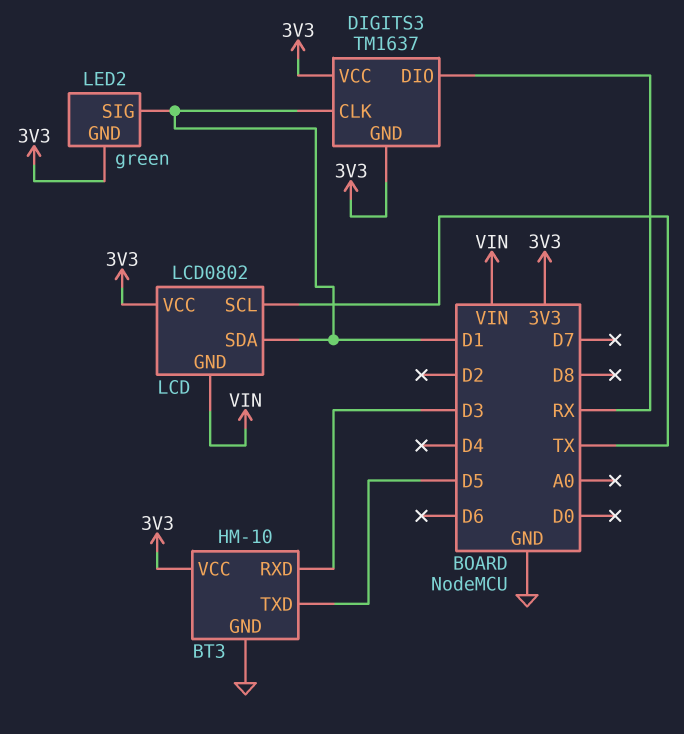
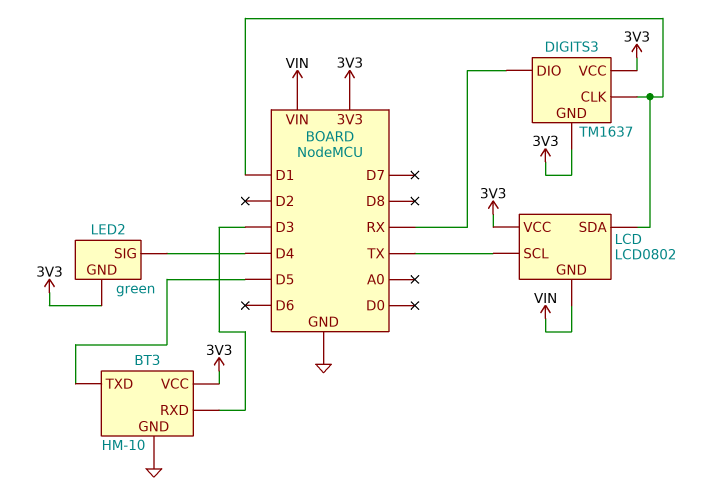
LED2 pin SIG: D1 -> D4

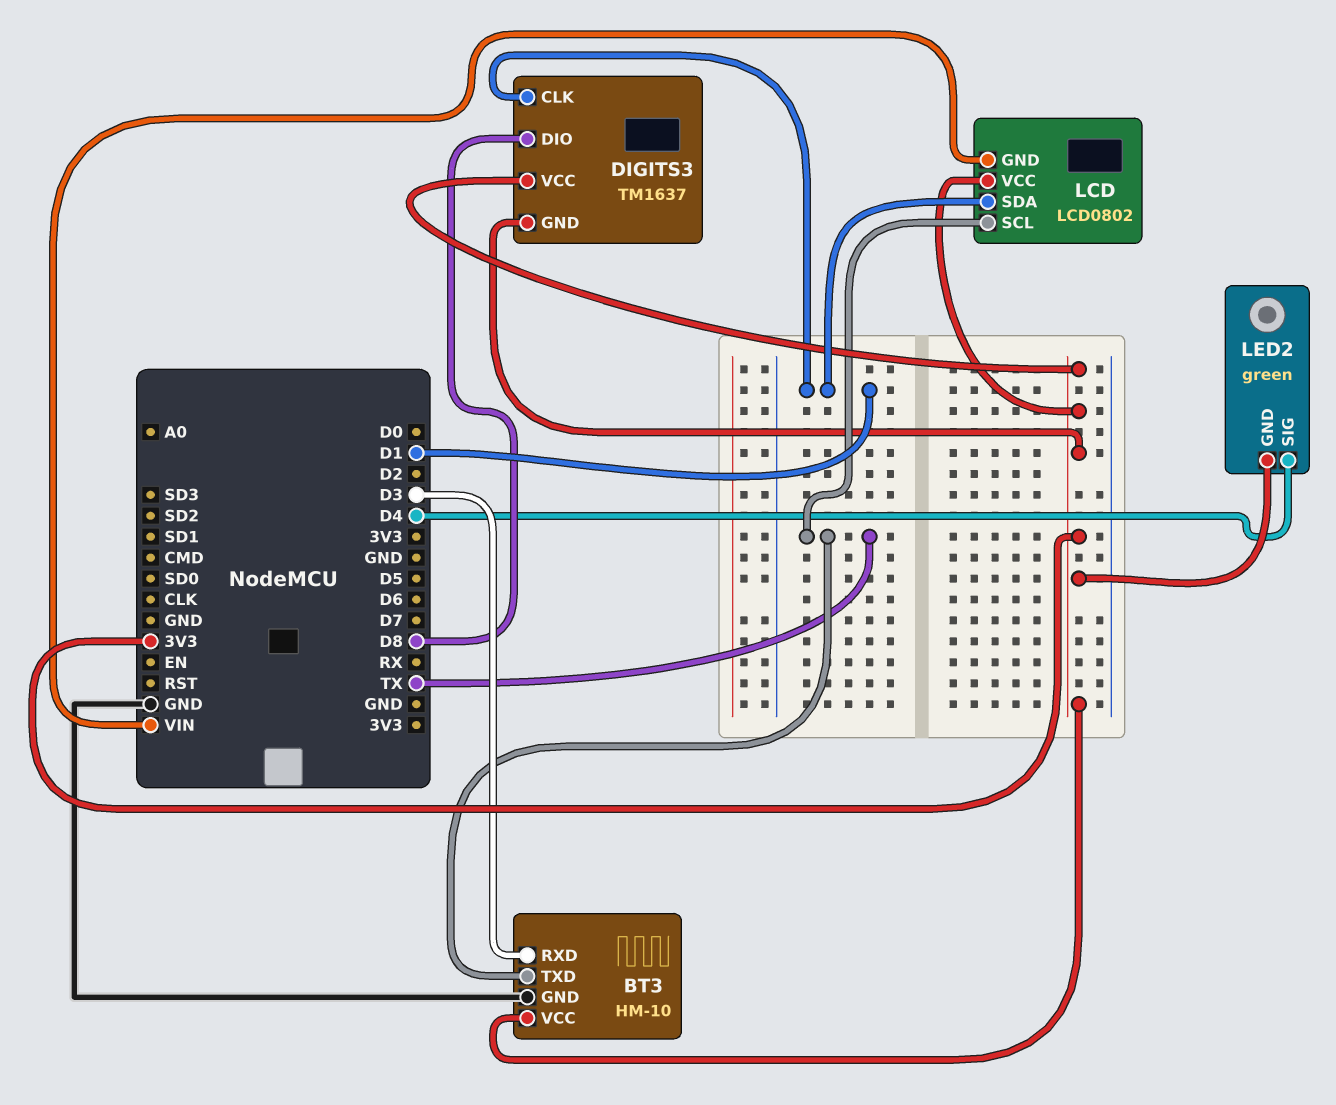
BT3 pin TXD: D5 -> TX
DIGITS3 pin DIO: RX -> D8

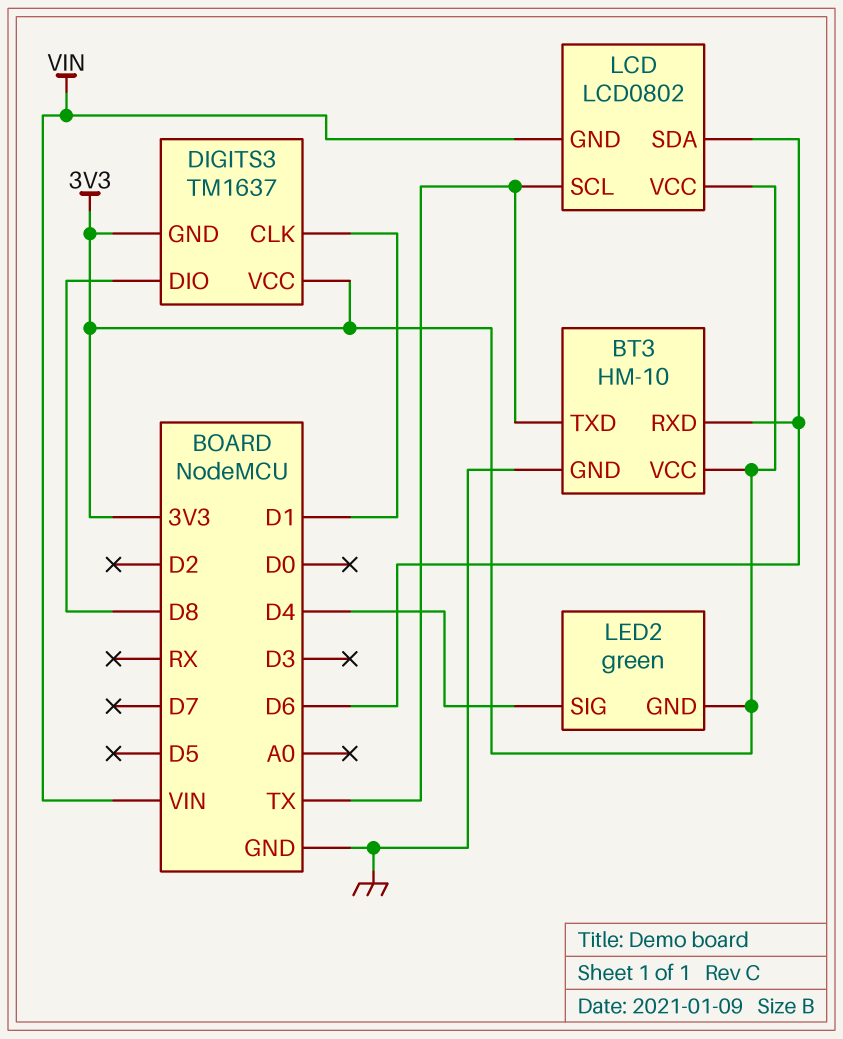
BT3 pin RXD: D3 -> D6
LCD pin SDA: D1 -> D6

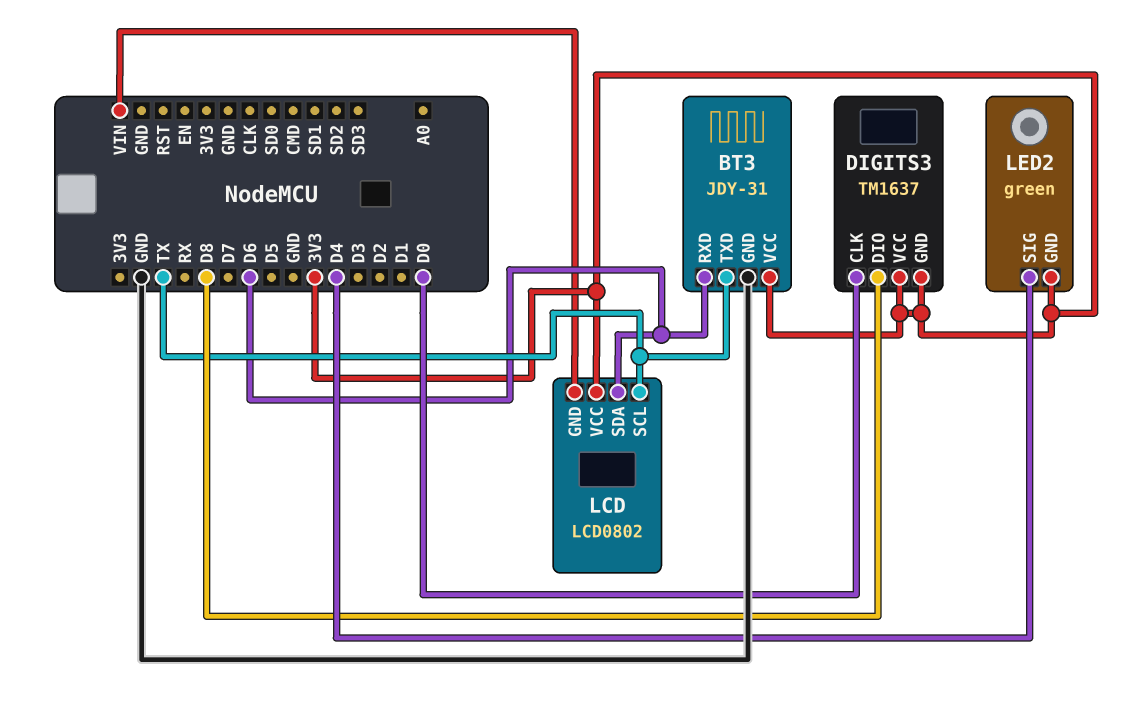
BT3: HM-10 -> JDY-31
DIGITS3 pin CLK: D1 -> D0

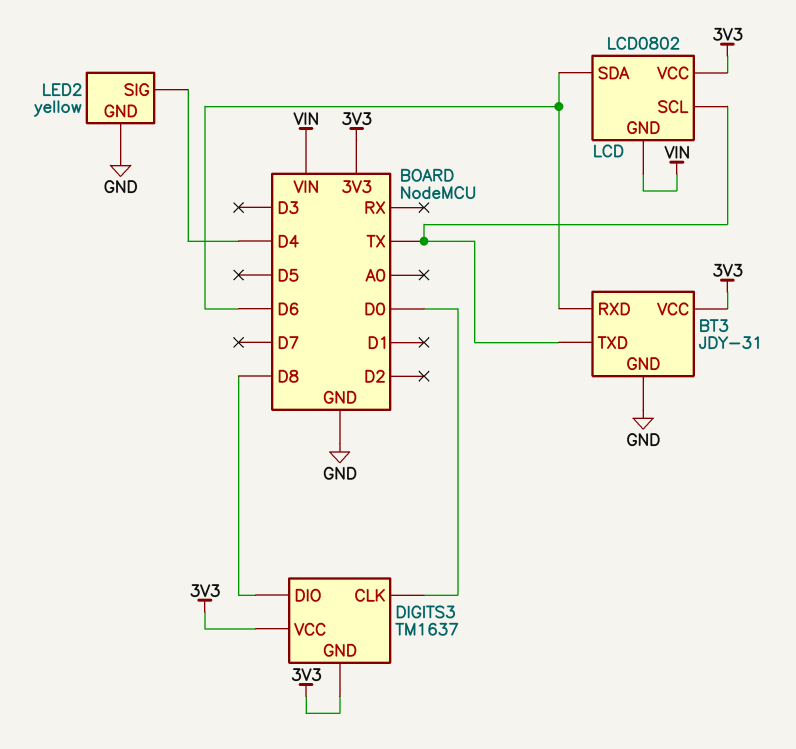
LED2: green -> yellow
LED2 pin GND: 3V3 -> GND

